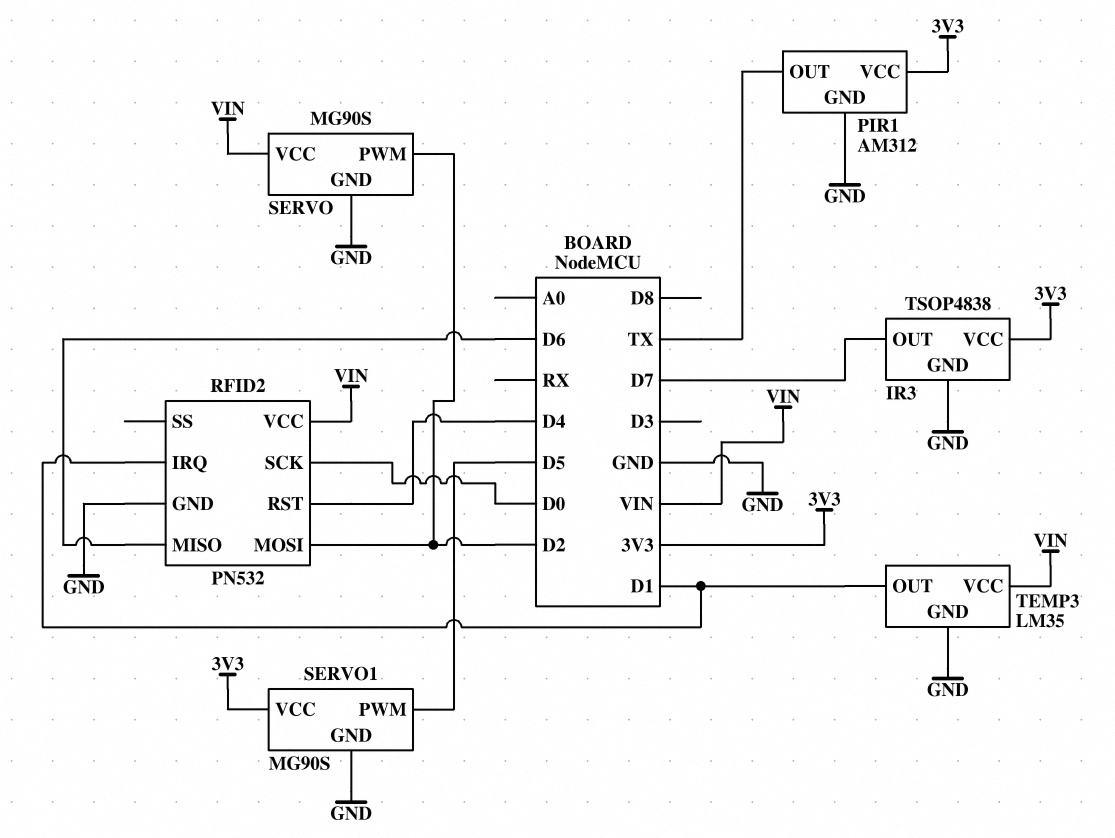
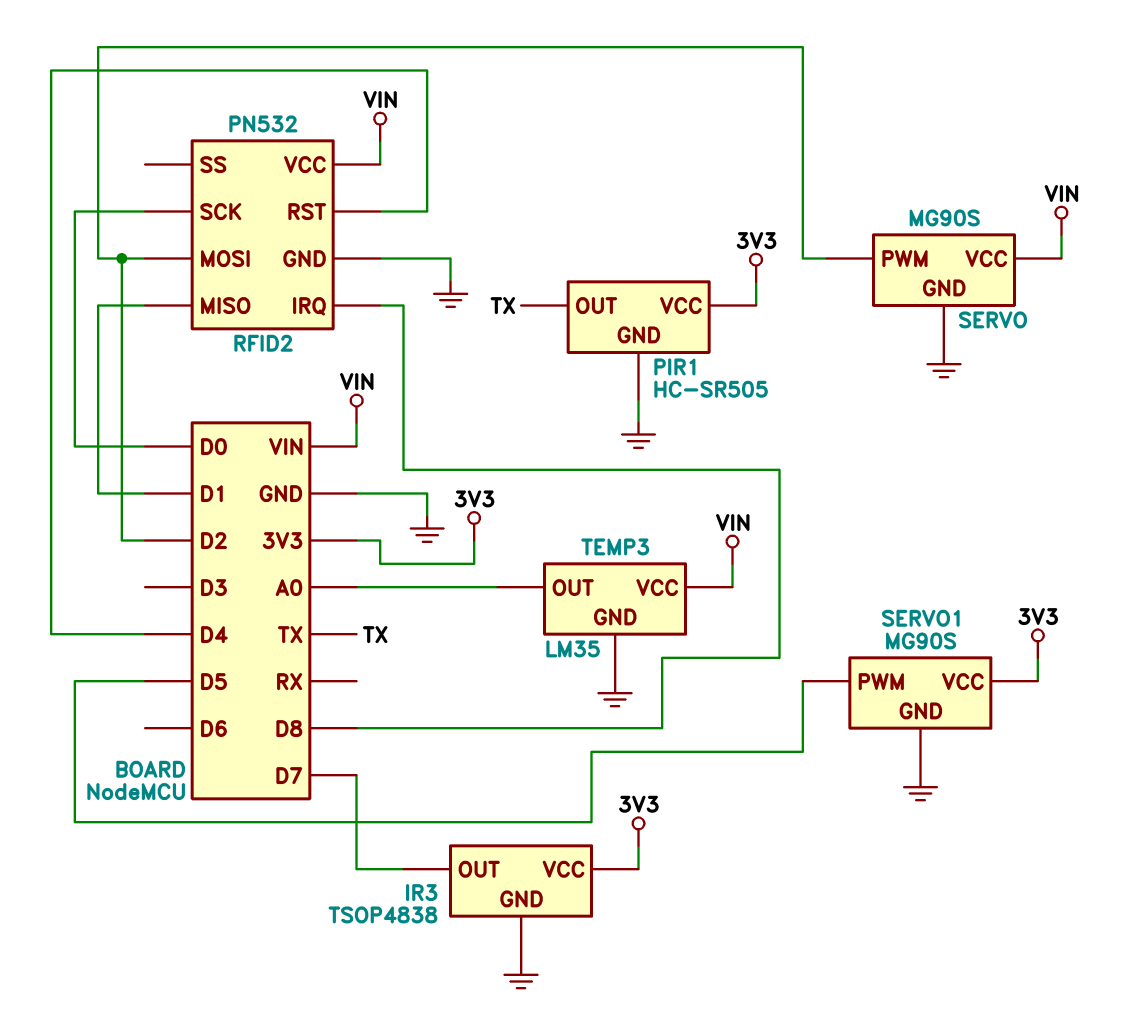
PIR1: AM312 -> HC-SR505
RFID2 pin IRQ: D1 -> D8
RFID2 pin MISO: D6 -> D1
TEMP3 pin OUT: D1 -> A0

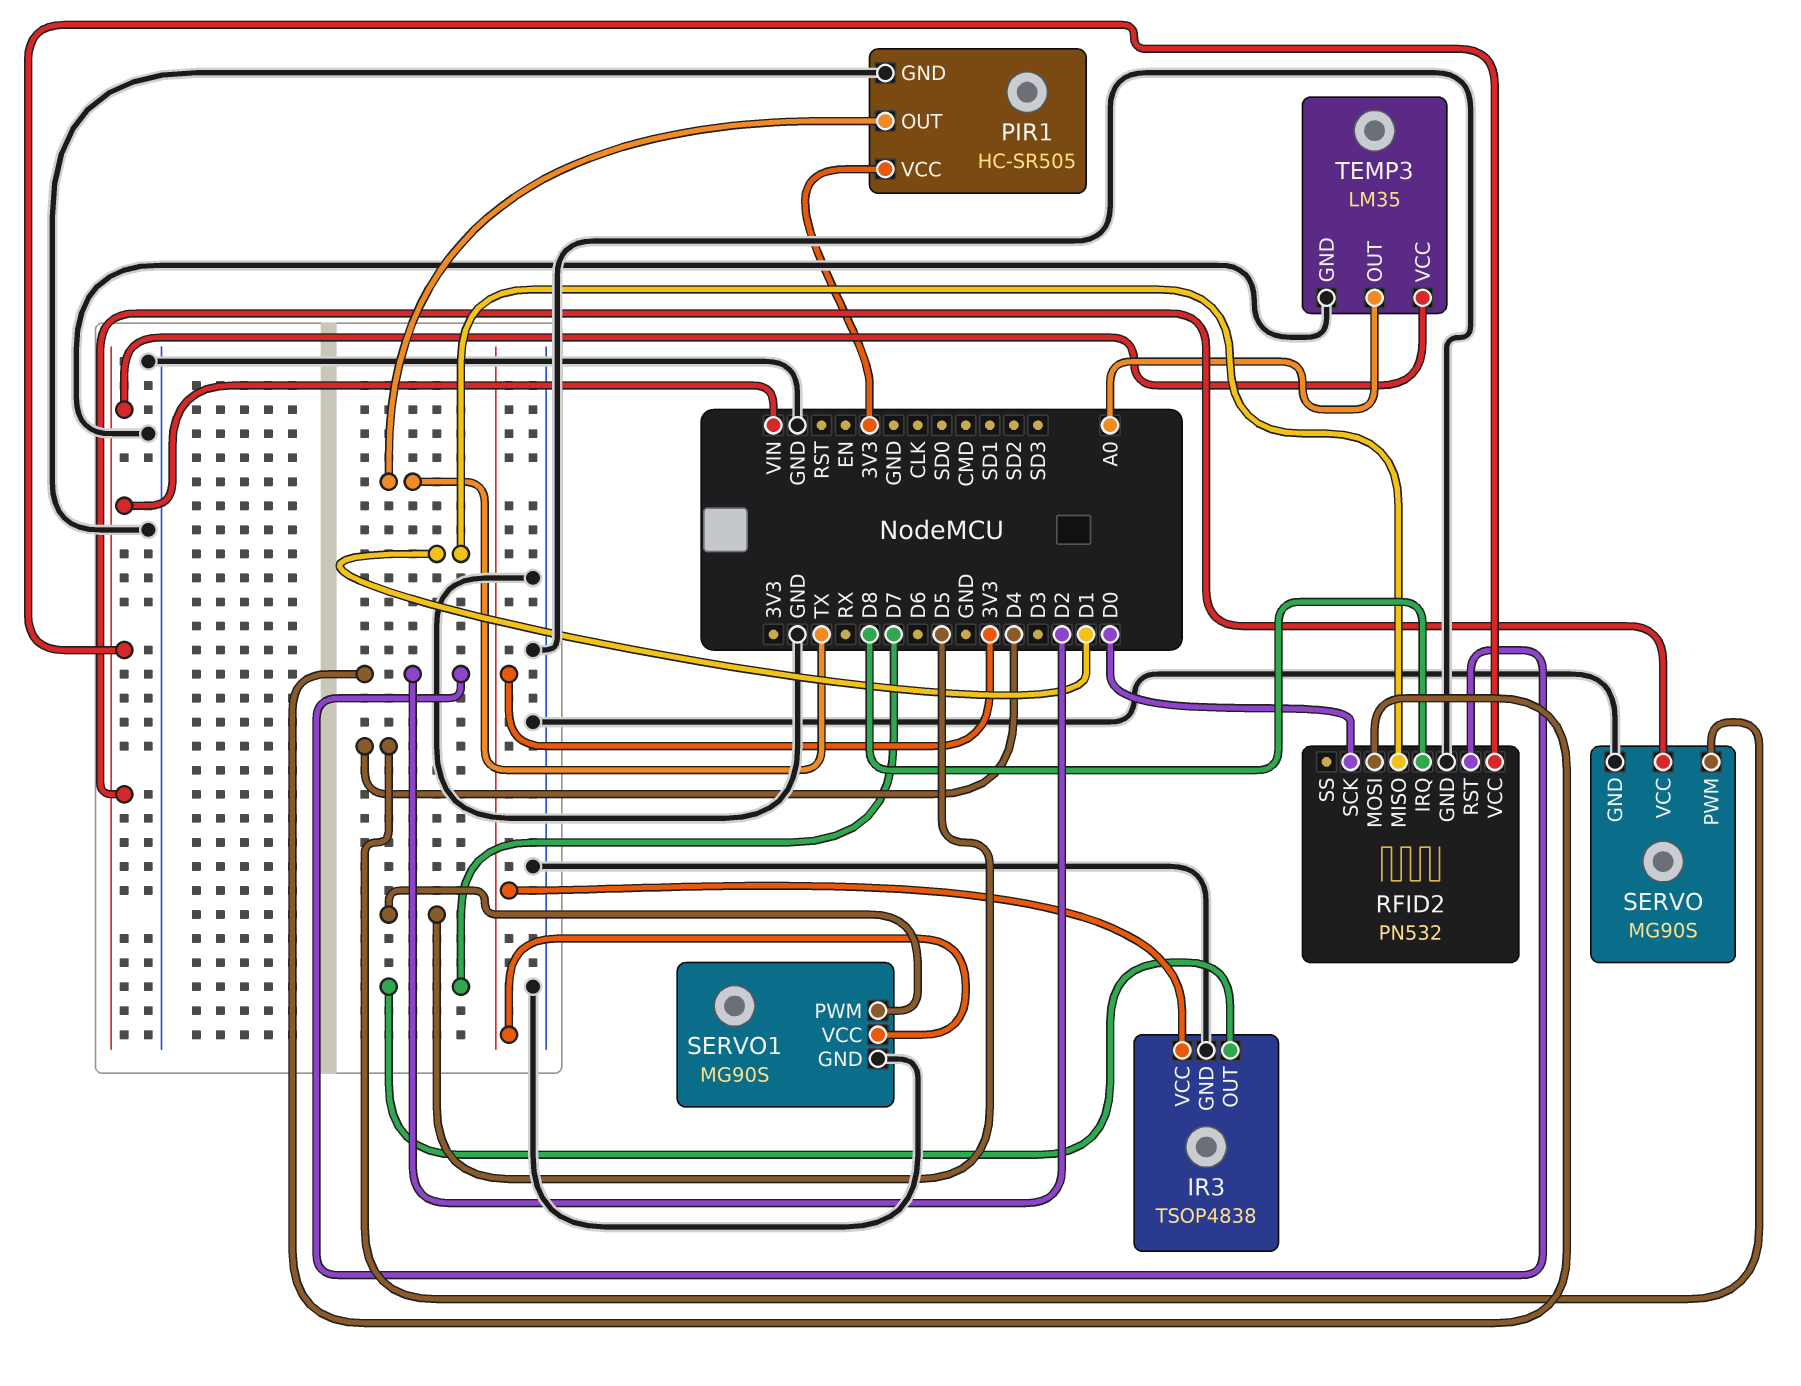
RFID2 pin RST: D4 -> D2
SERVO pin PWM: D2 -> D4

